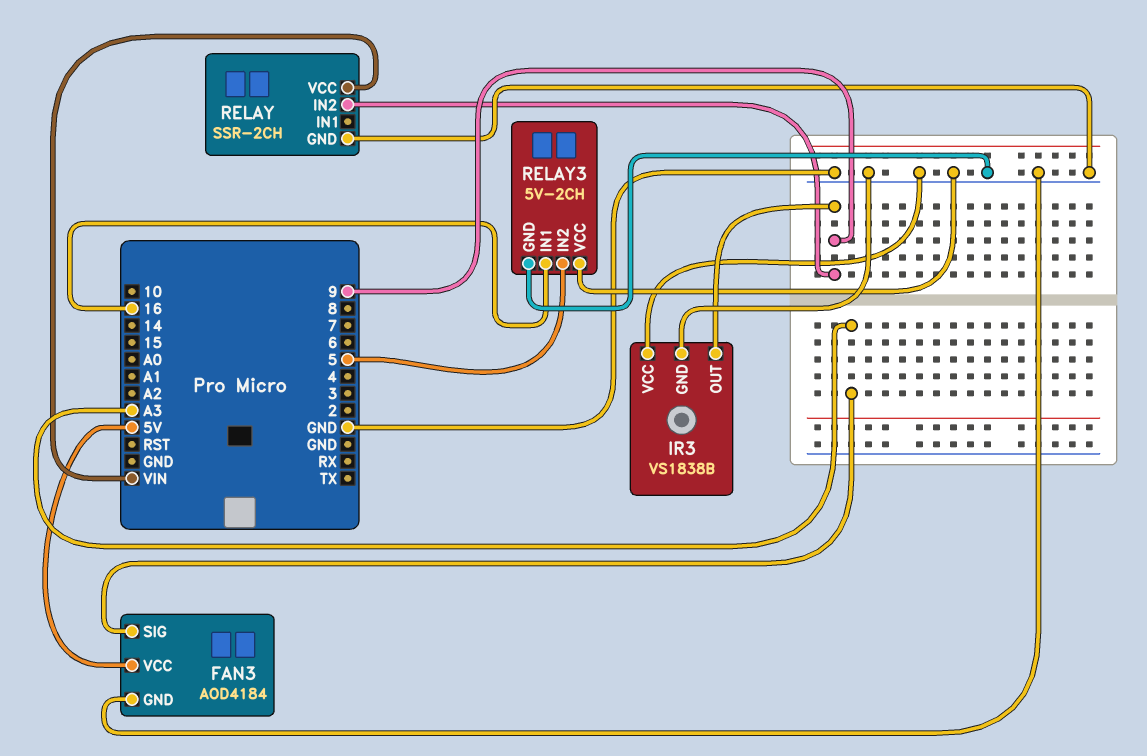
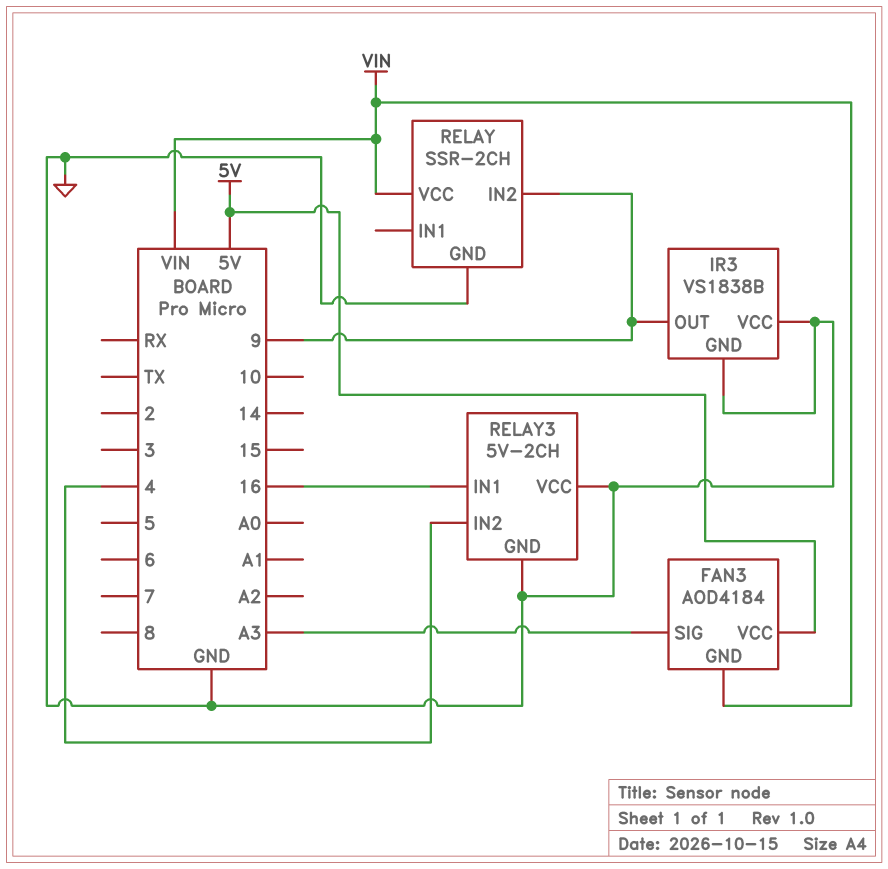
FAN3 pin GND: GND -> VIN
RELAY3 pin IN2: 5 -> 4

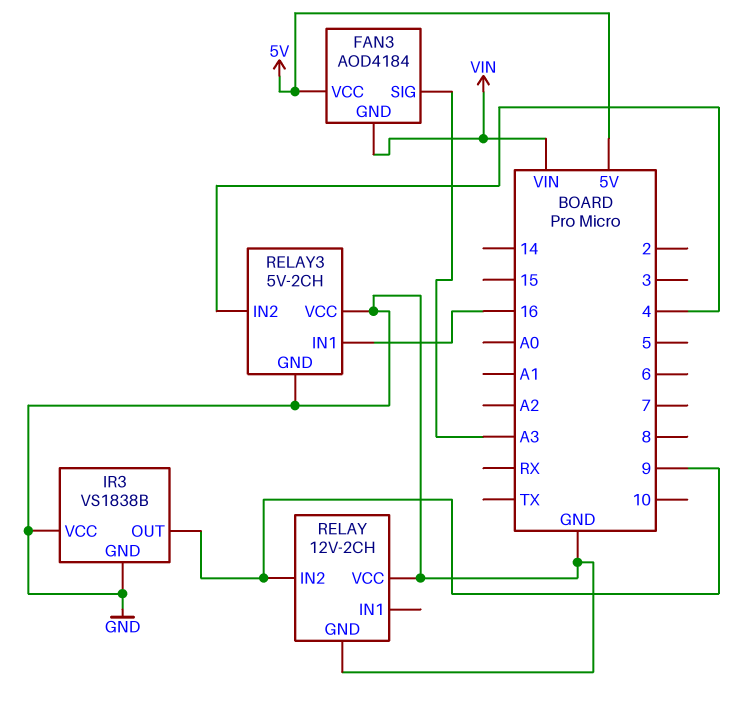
RELAY: SSR-2CH -> 12V-2CH
RELAY pin VCC: VIN -> GND

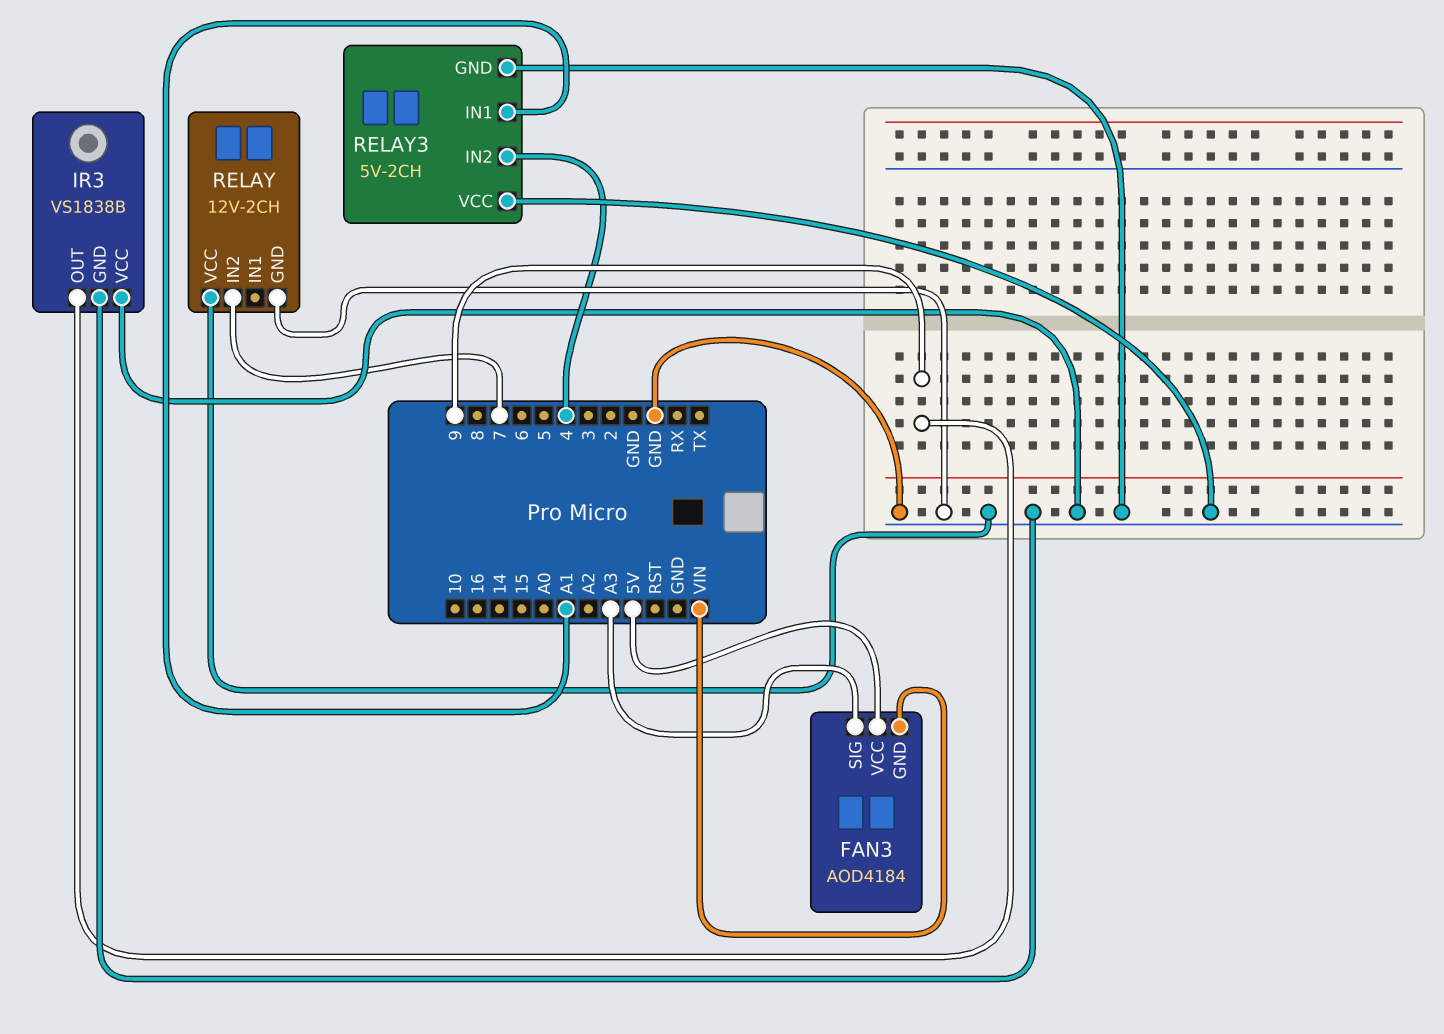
RELAY pin IN2: 9 -> 7
RELAY3 pin IN1: 16 -> A1

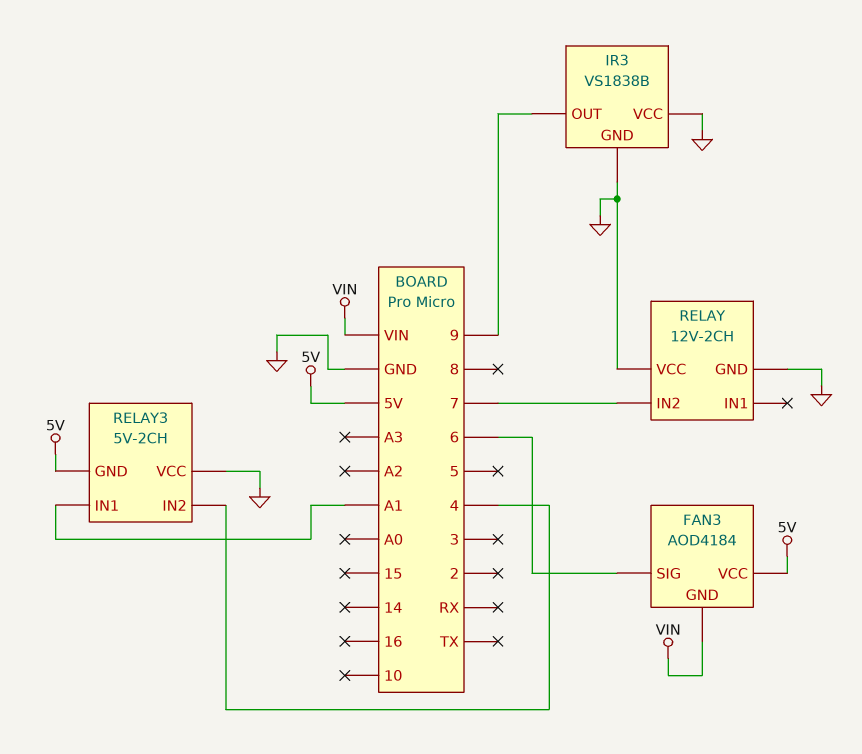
FAN3 pin SIG: A3 -> 6
RELAY3 pin GND: GND -> 5V

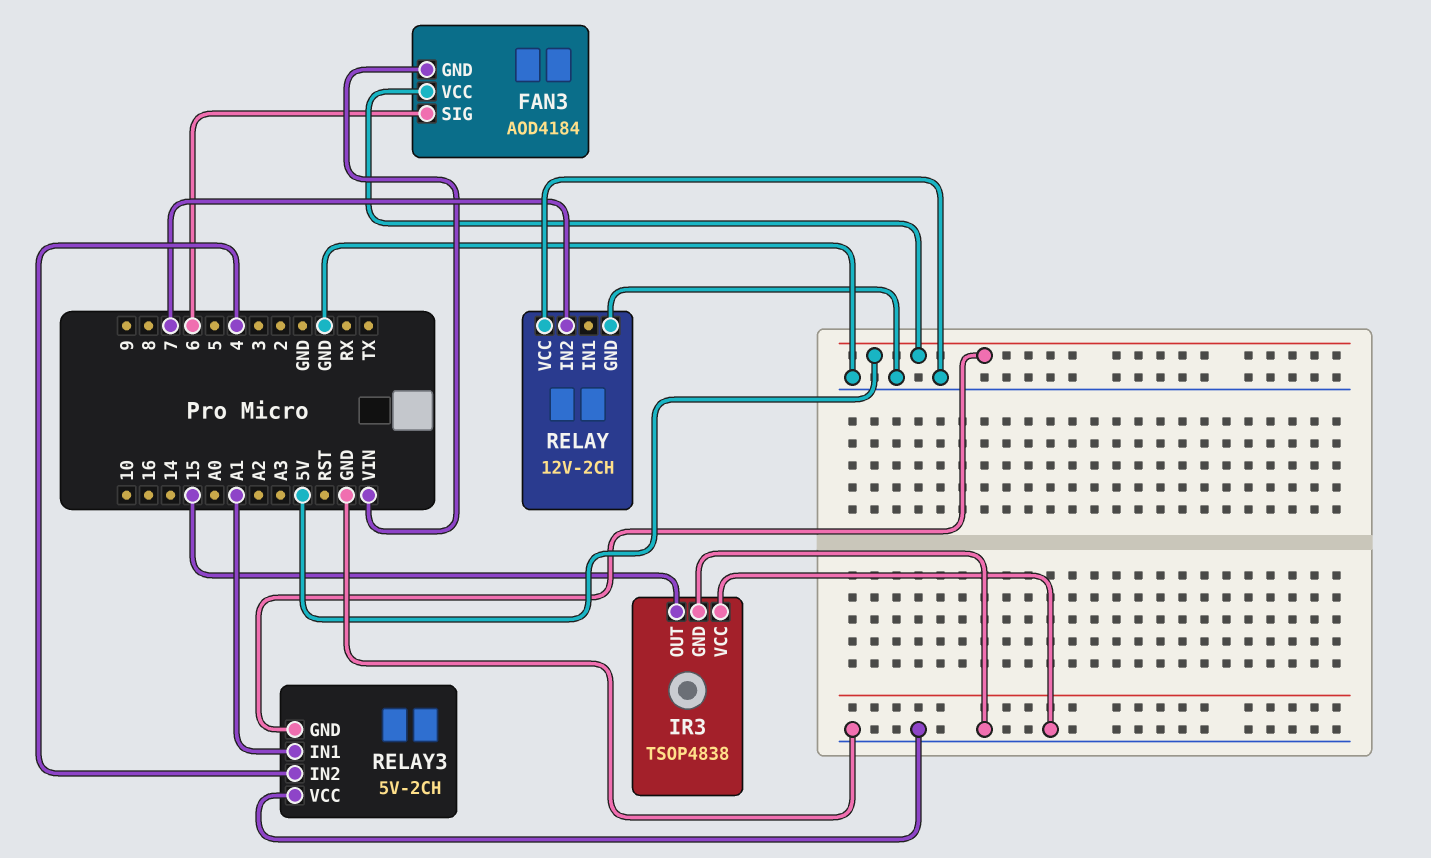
IR3: VS1838B -> TSOP4838
IR3 pin OUT: 9 -> 15

